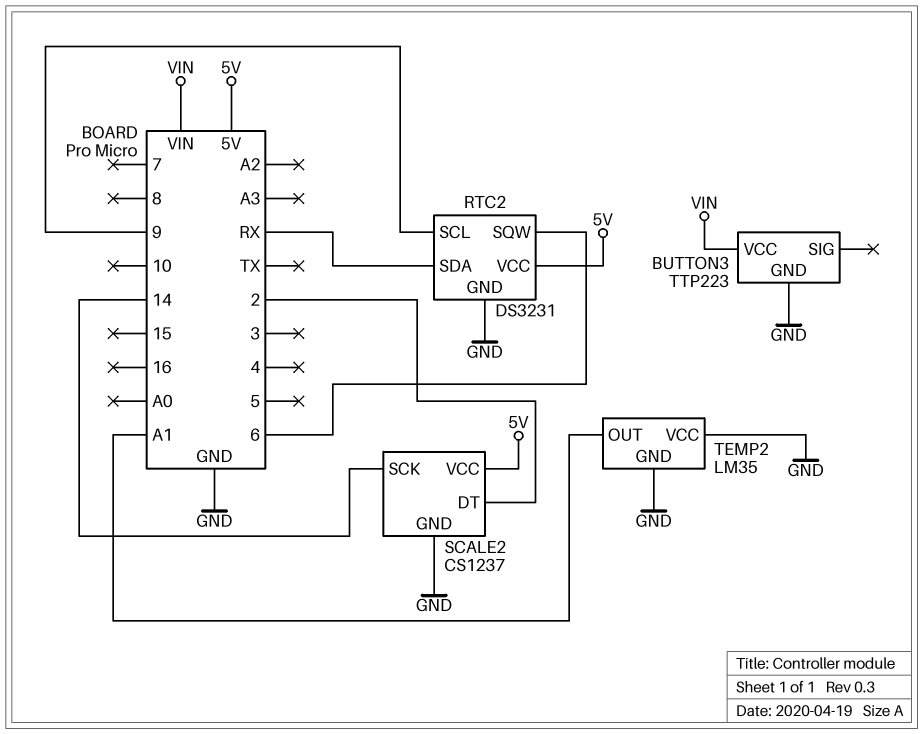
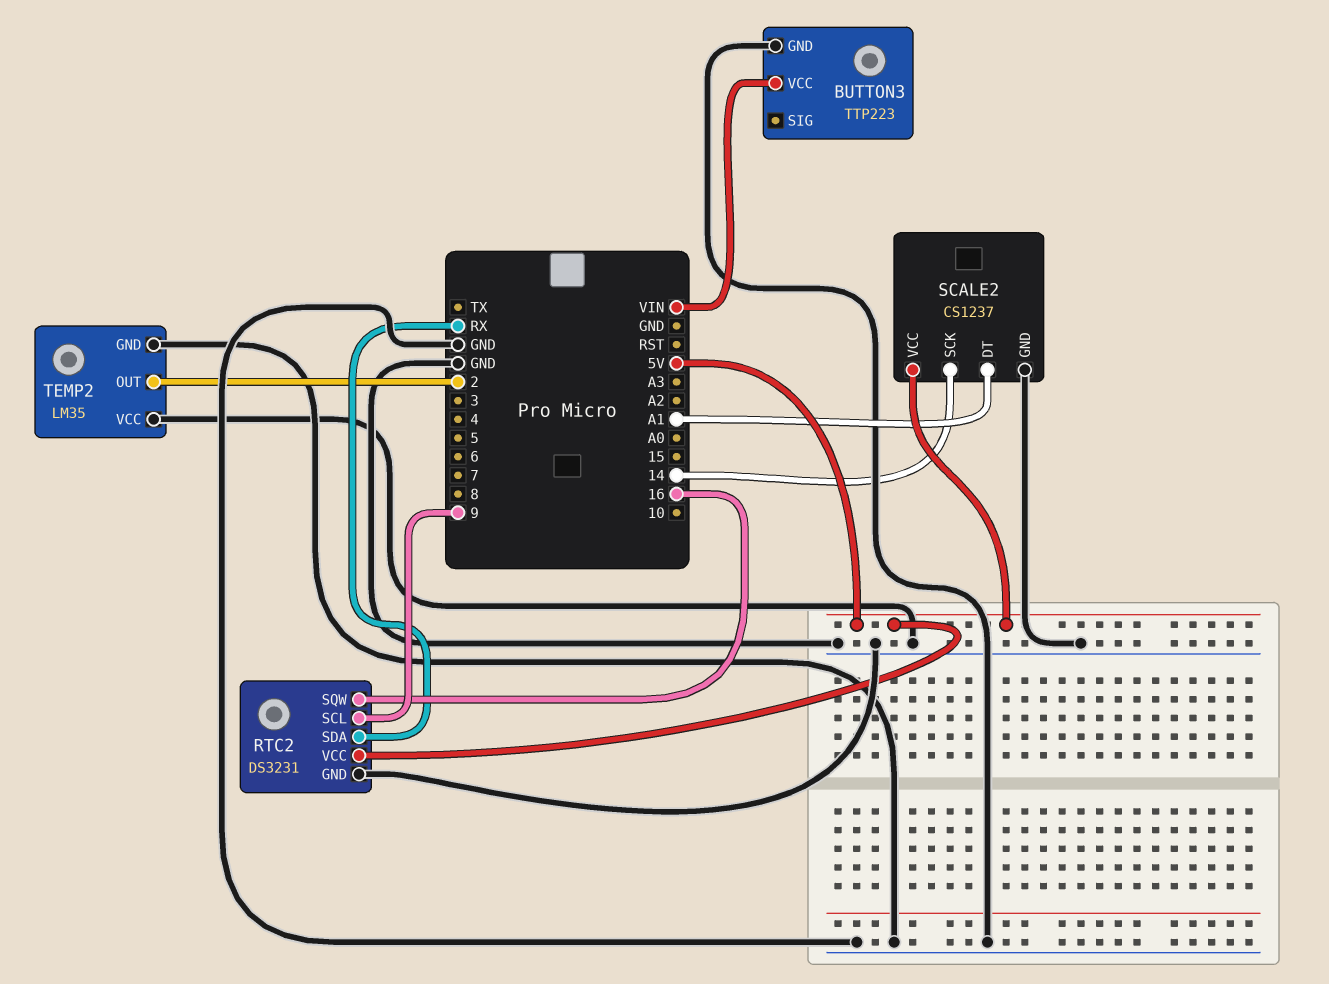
RTC2 pin SQW: 6 -> 16
SCALE2 pin DT: 2 -> A1
TEMP2 pin OUT: A1 -> 2

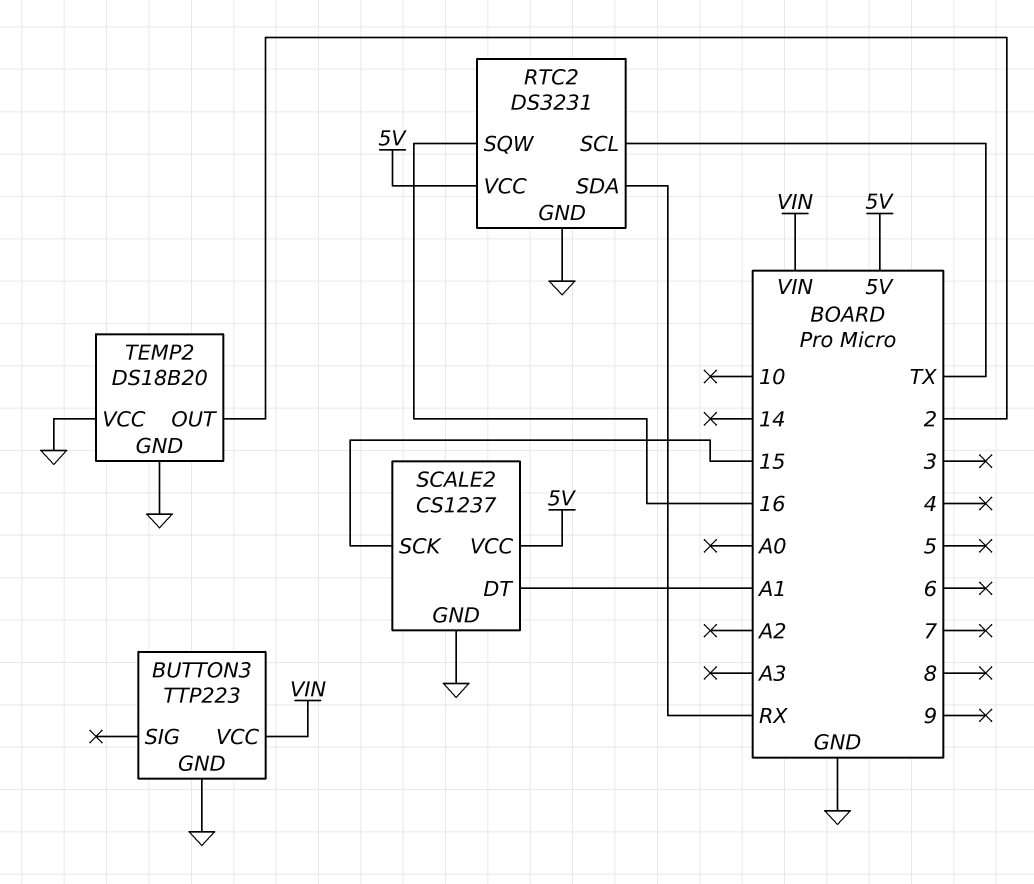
RTC2 pin SCL: 9 -> TX
SCALE2 pin SCK: 14 -> 15
TEMP2: LM35 -> DS18B20

